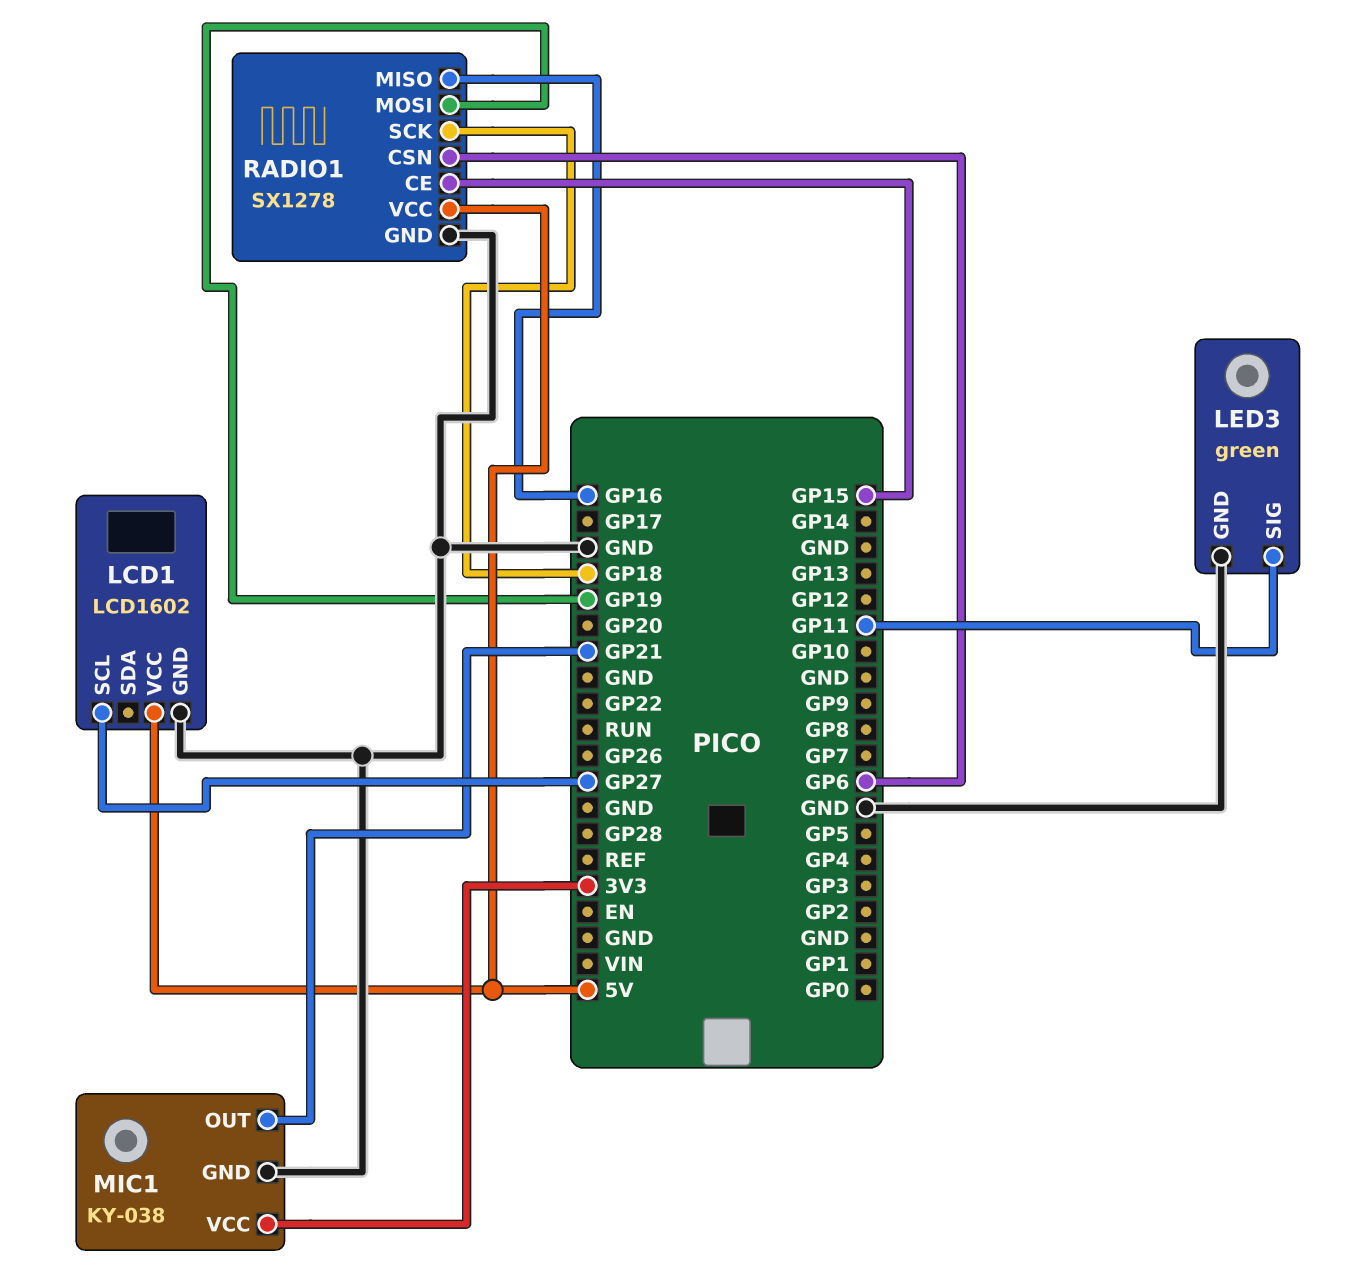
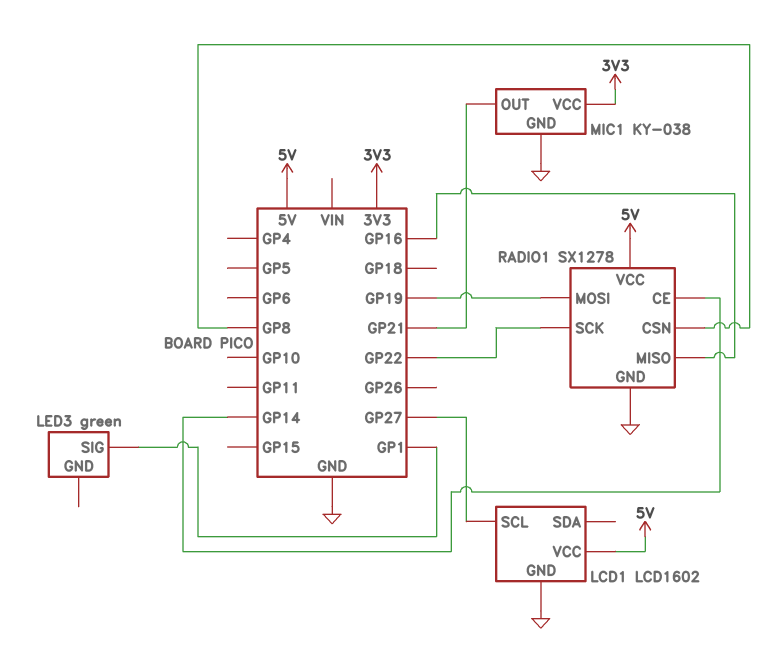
LED3 pin GND: GND -> none
LED3 pin SIG: GP11 -> GP1
RADIO1 pin CE: GP15 -> GP14
RADIO1 pin CSN: GP6 -> GP8
RADIO1 pin SCK: GP18 -> GP22

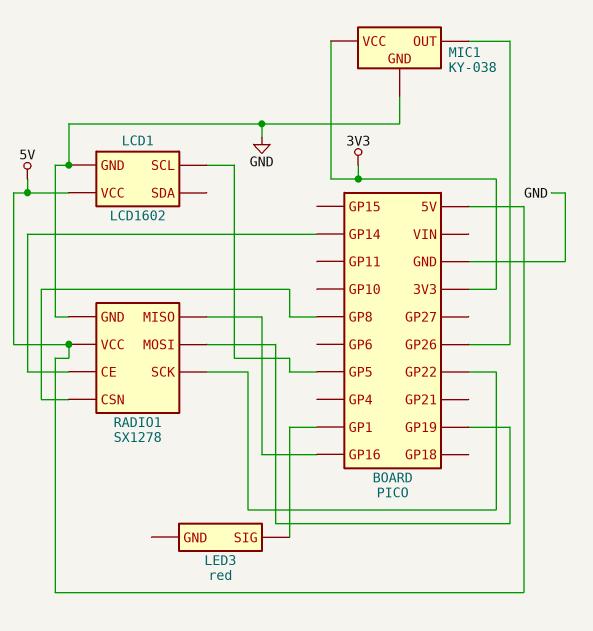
LCD1 pin SCL: GP27 -> GP5
LED3: green -> red
MIC1 pin OUT: GP21 -> GP26

